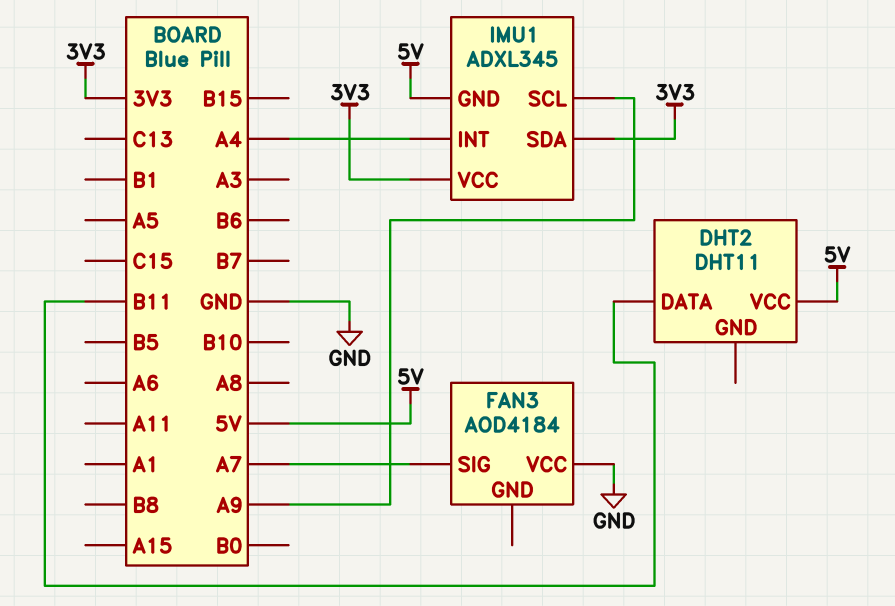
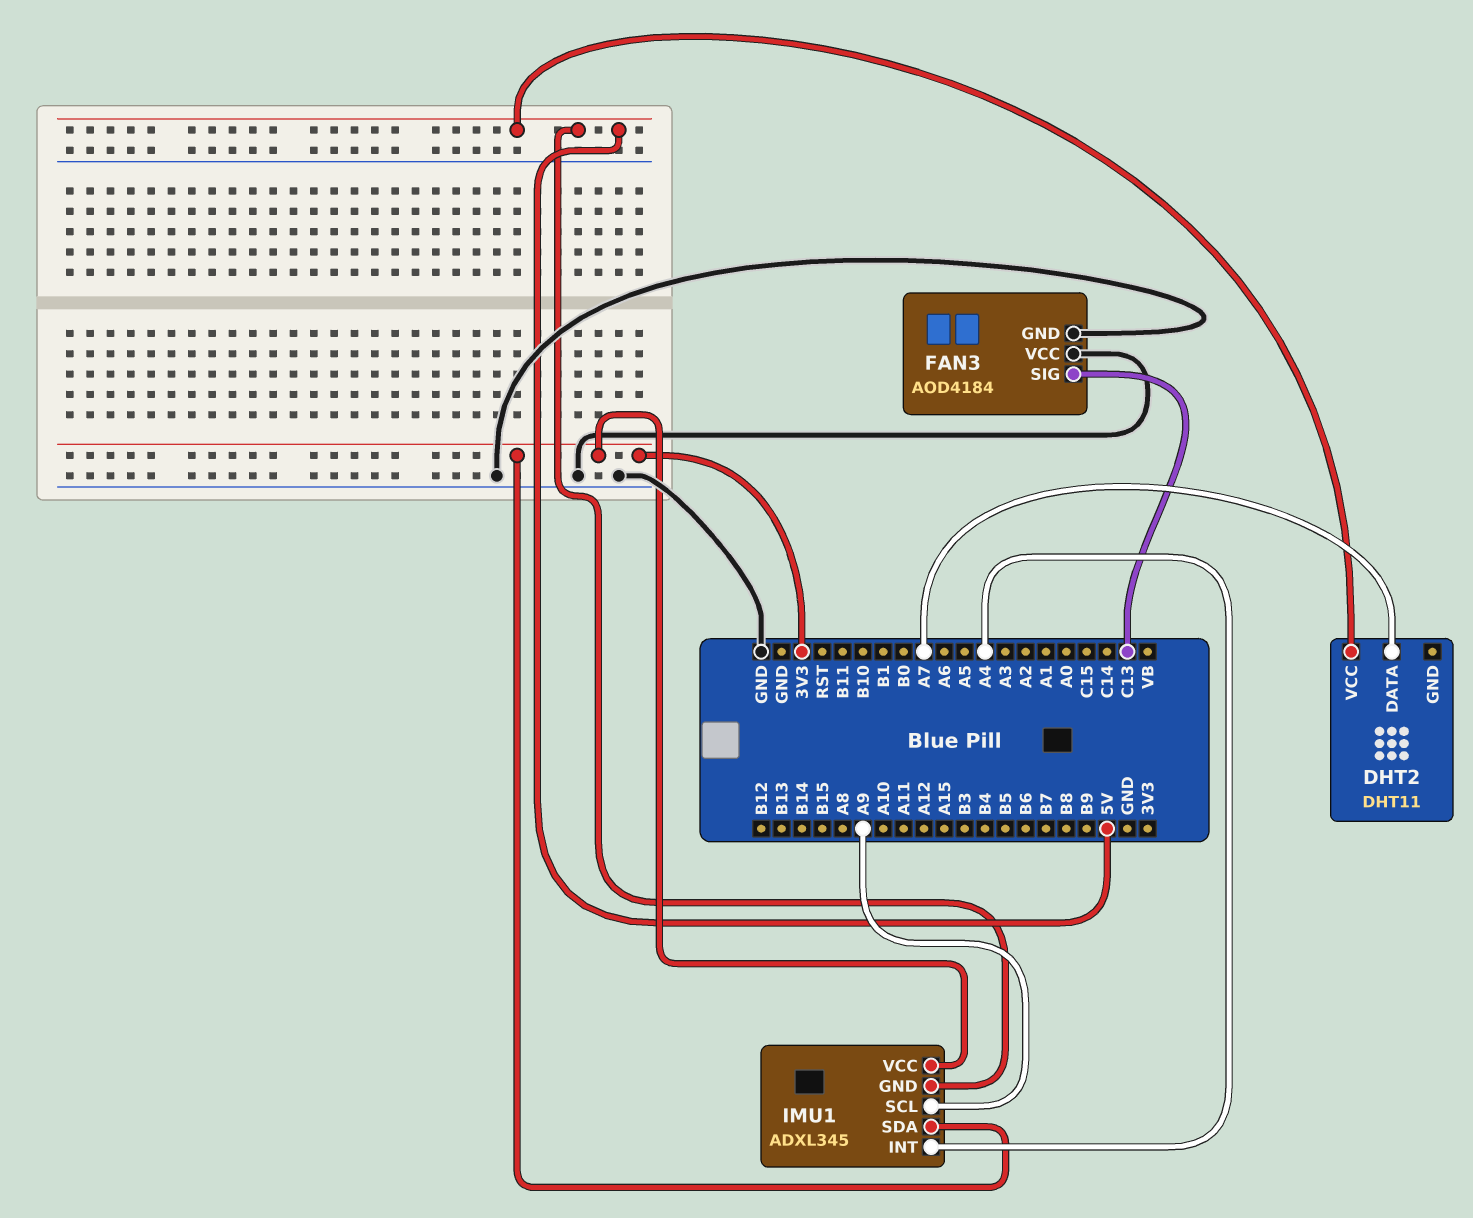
DHT2 pin DATA: B11 -> A7
FAN3 pin GND: none -> GND
FAN3 pin SIG: A7 -> C13

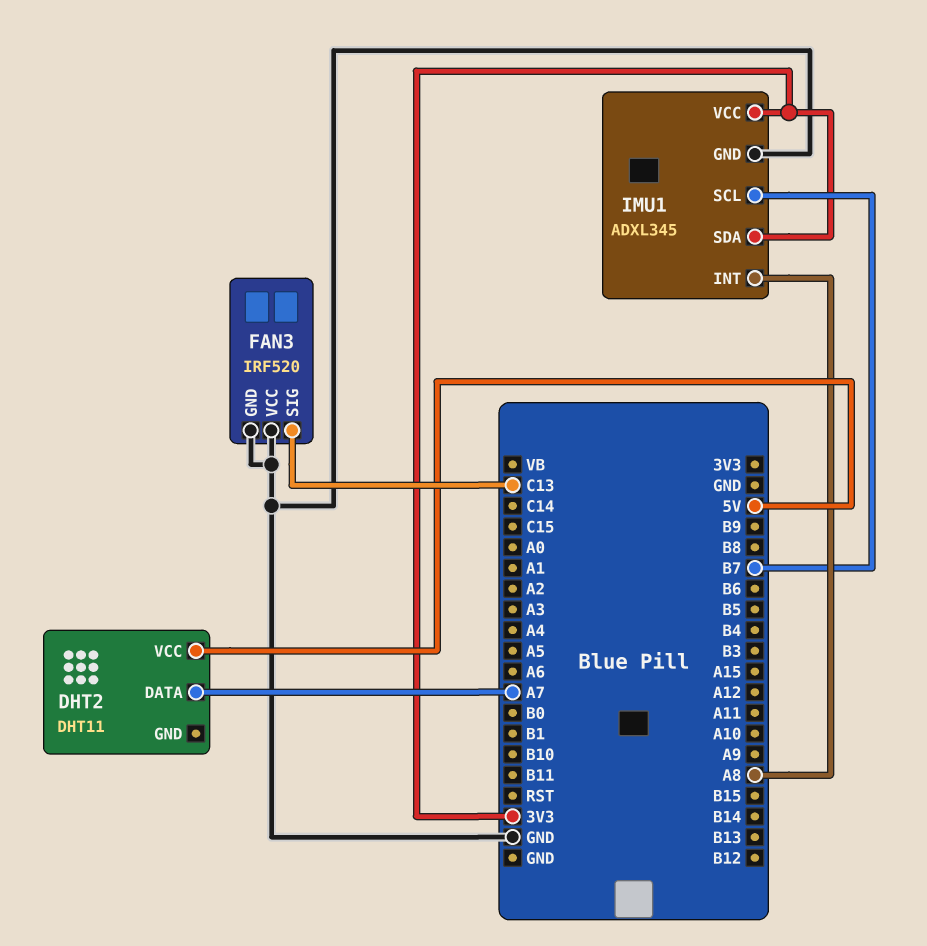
FAN3: AOD4184 -> IRF520
IMU1 pin GND: 5V -> GND
IMU1 pin INT: A4 -> A8
IMU1 pin SCL: A9 -> B7

